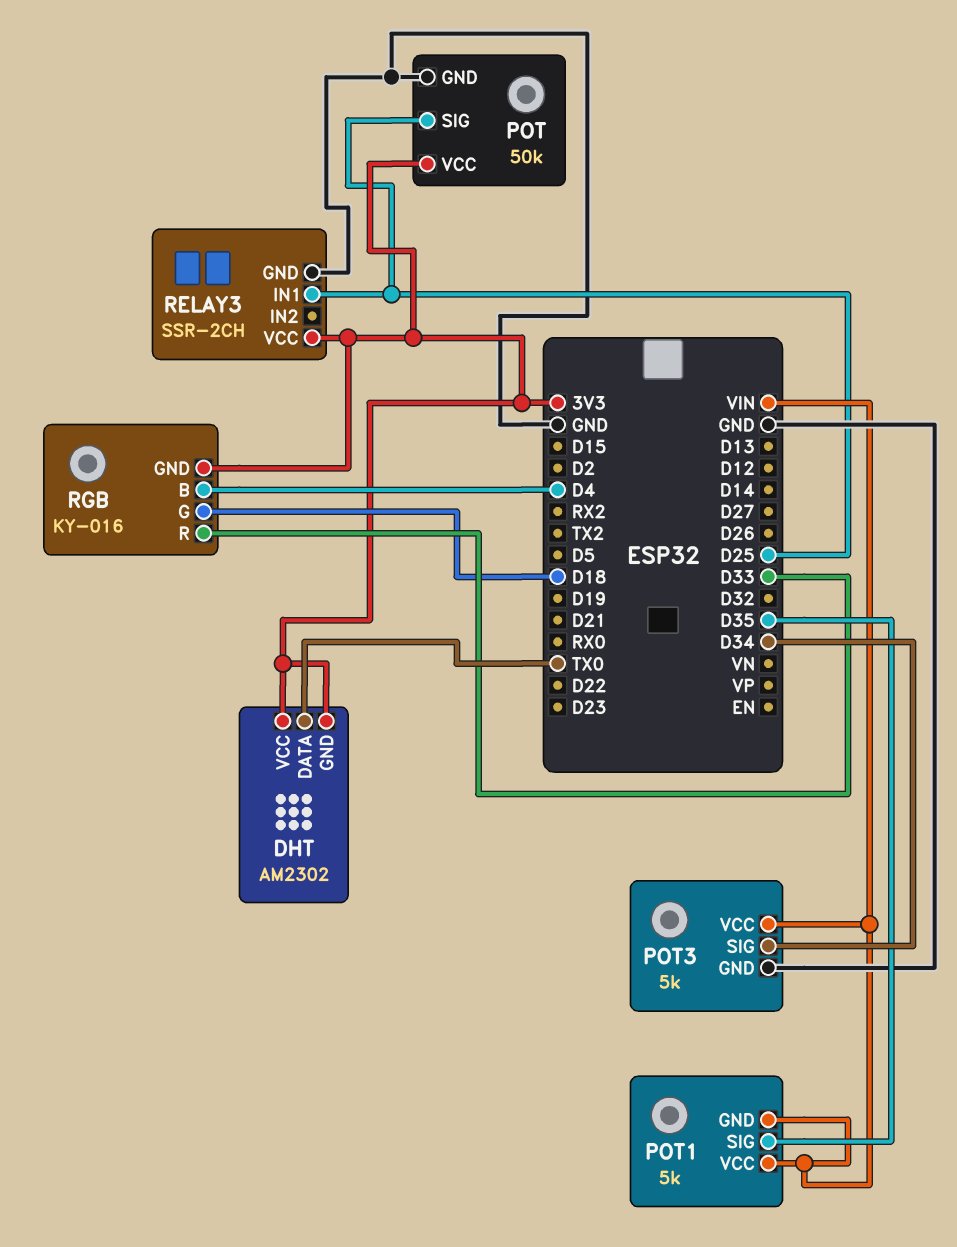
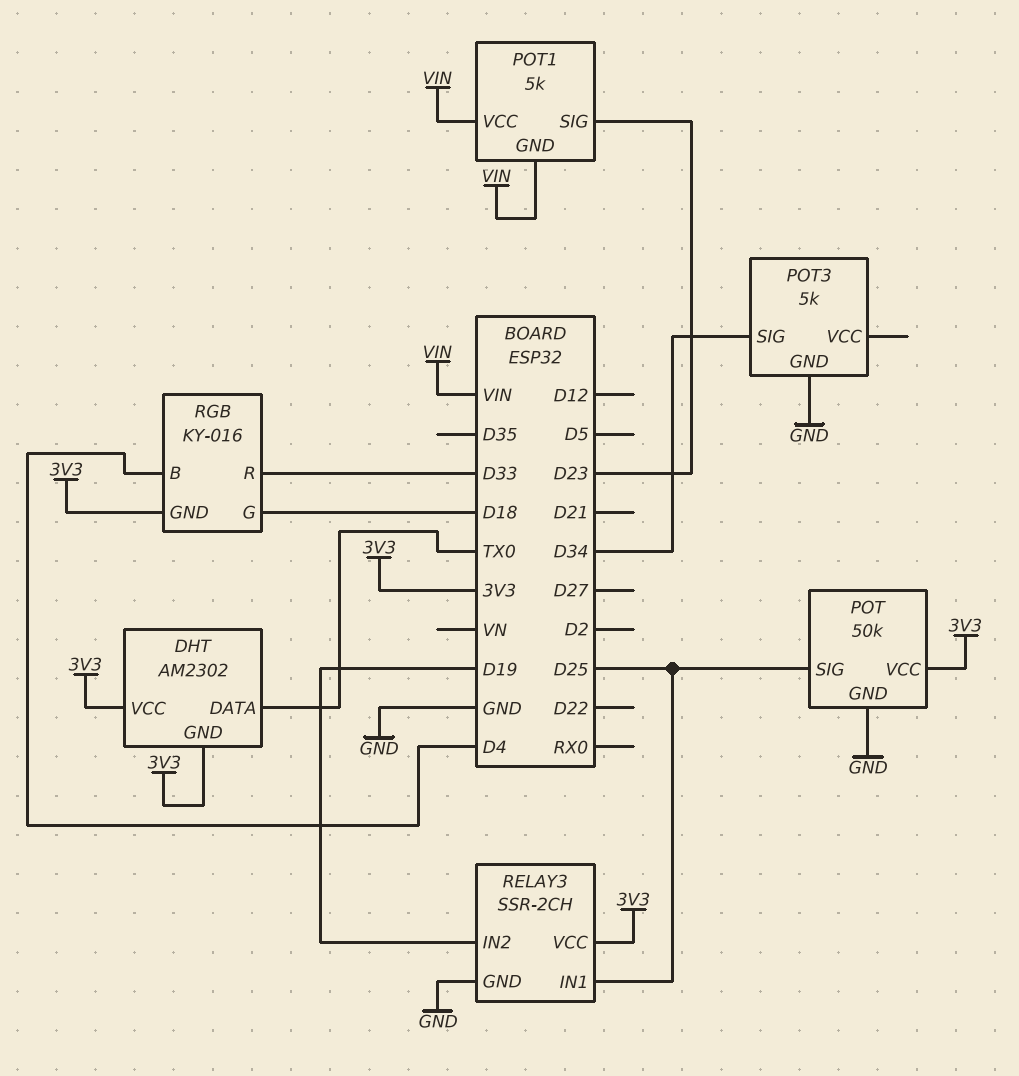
POT1 pin SIG: D35 -> D23
POT3 pin VCC: VIN -> none
RELAY3 pin IN2: none -> D19

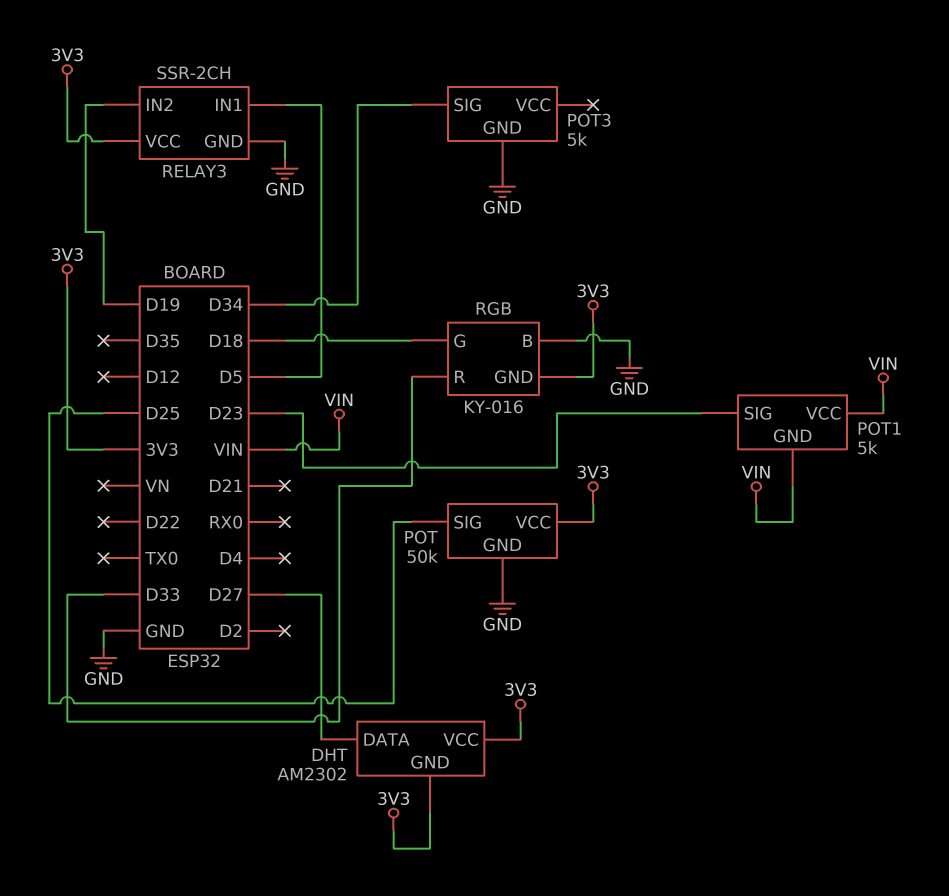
DHT pin DATA: TX0 -> D27
RELAY3 pin IN1: D25 -> D5
RGB pin B: D4 -> GND

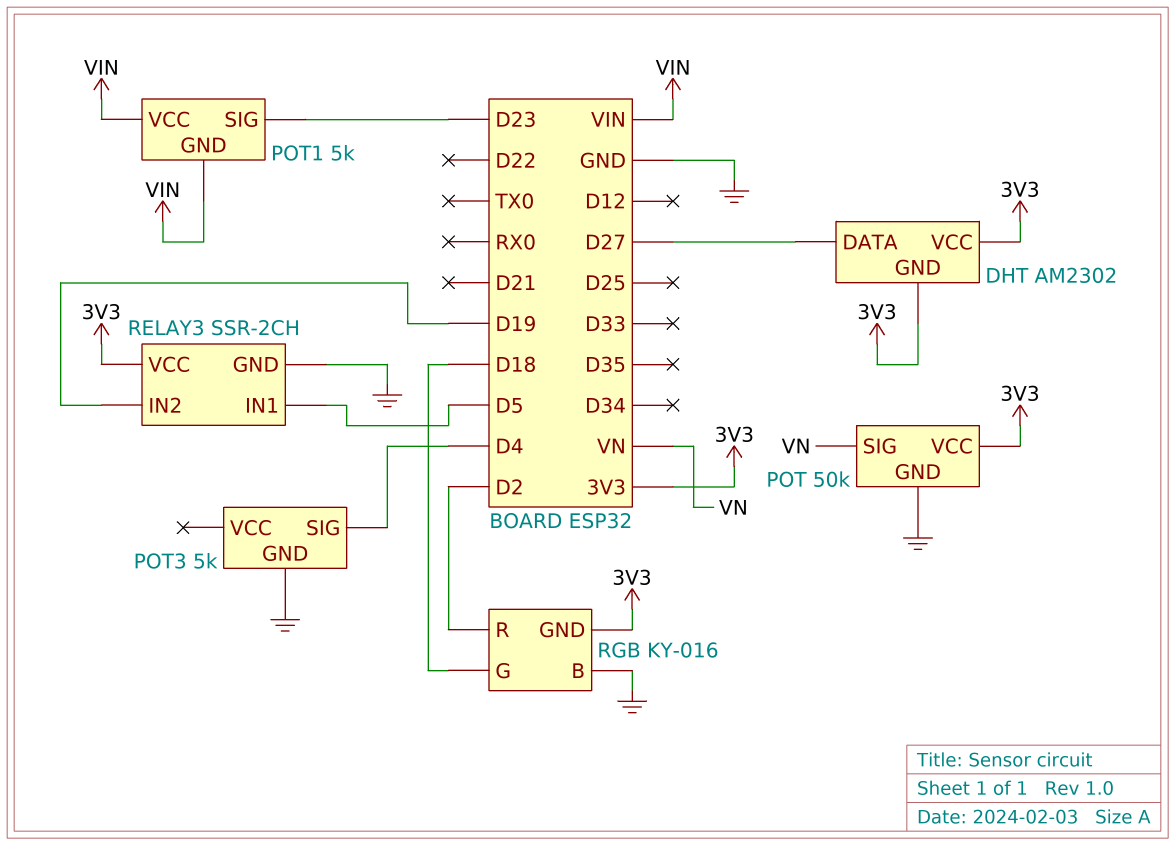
POT pin SIG: D25 -> VN
POT3 pin SIG: D34 -> D4
RGB pin R: D33 -> D2

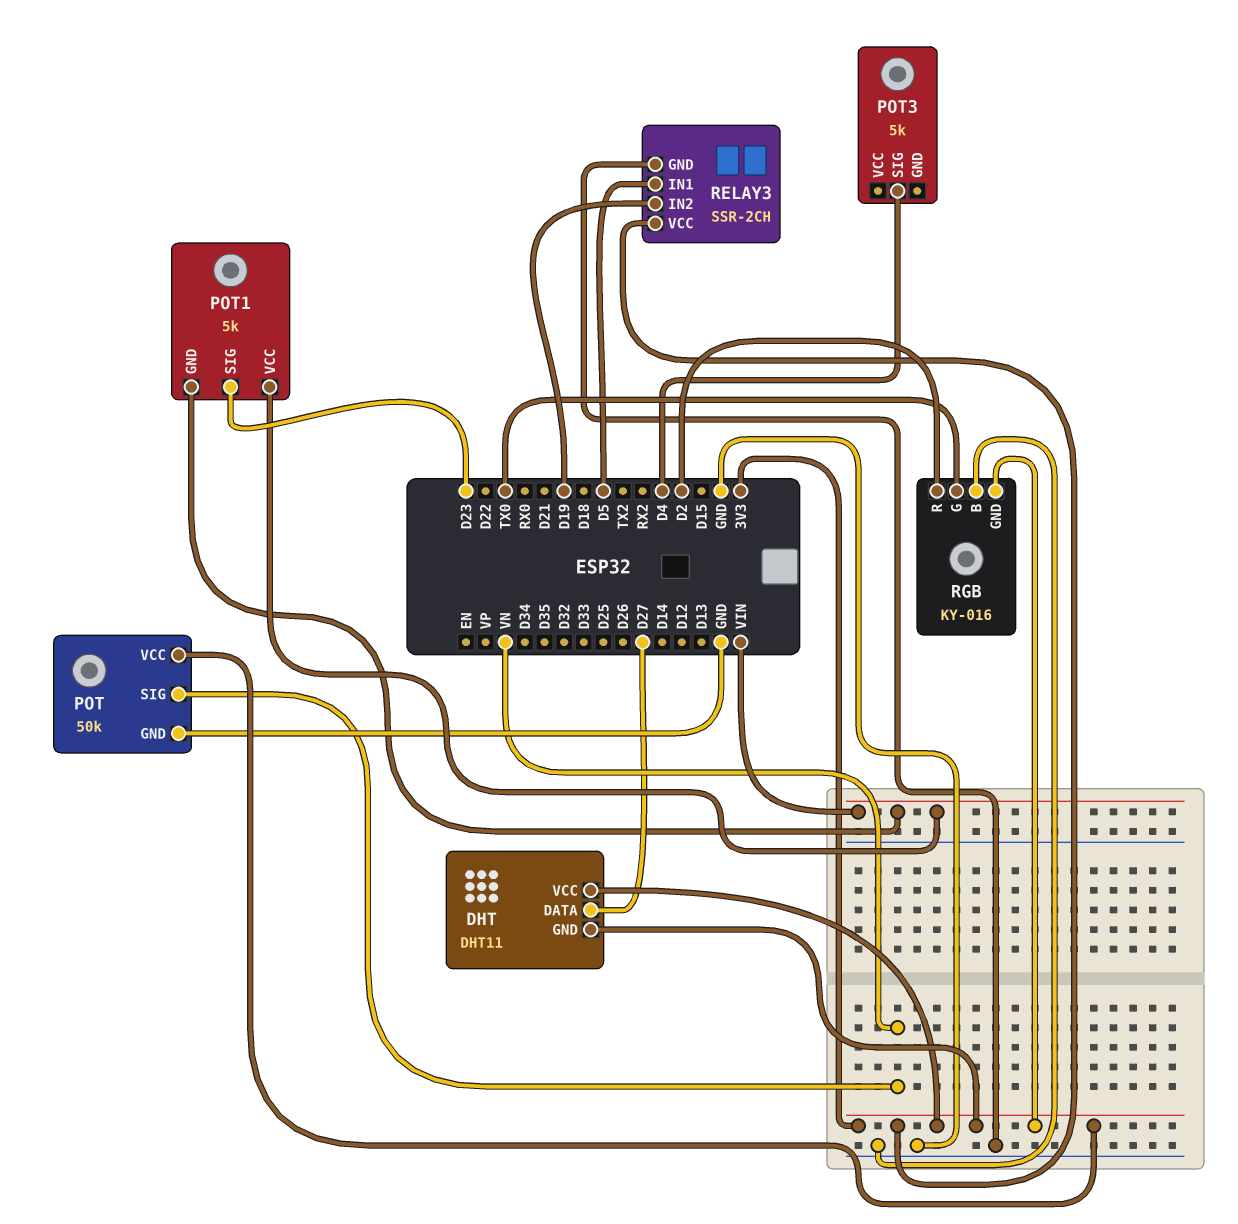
DHT: AM2302 -> DHT11
POT3 pin GND: GND -> none
RGB pin G: D18 -> TX0

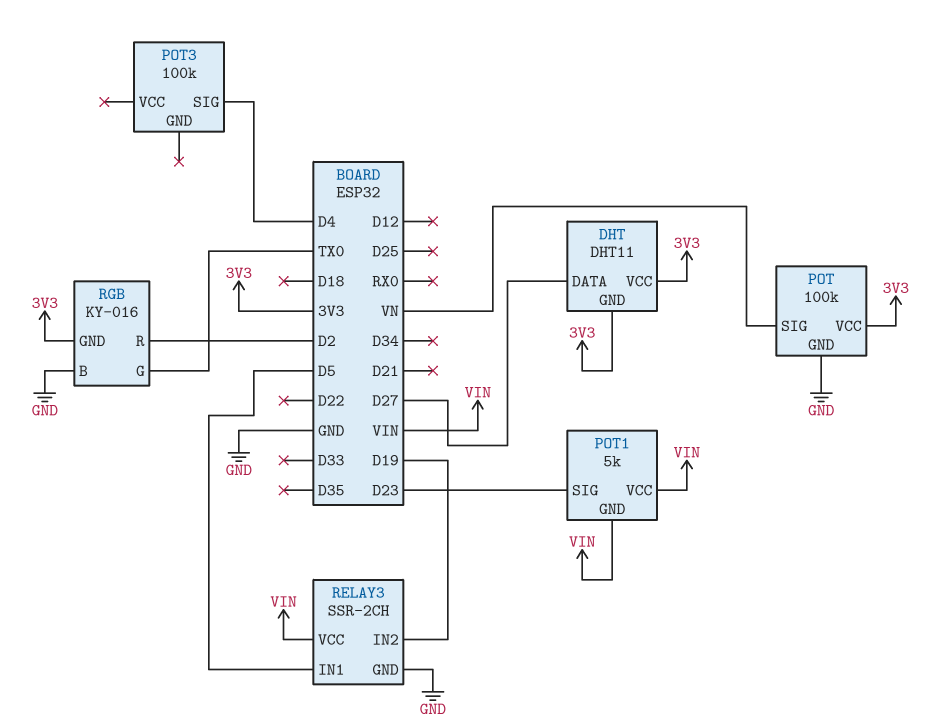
POT: 50k -> 100k
POT3: 5k -> 100k
RELAY3 pin VCC: 3V3 -> VIN

